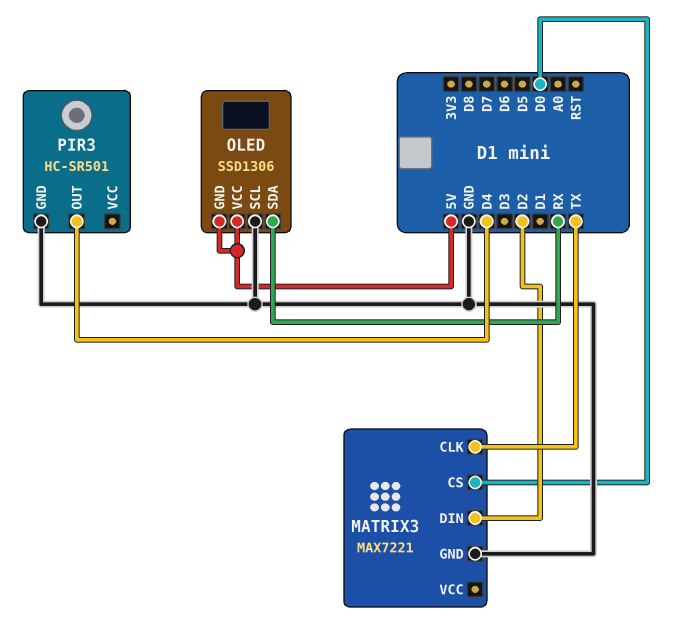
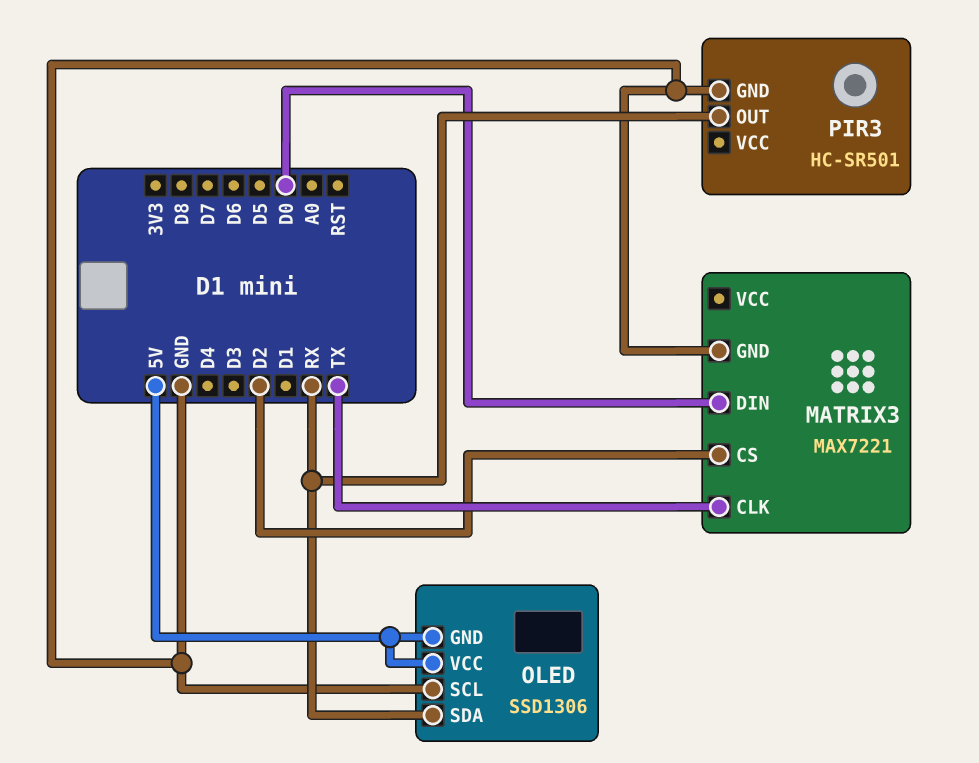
MATRIX3 pin CS: D0 -> D2
MATRIX3 pin DIN: D2 -> D0
PIR3 pin OUT: D4 -> RX

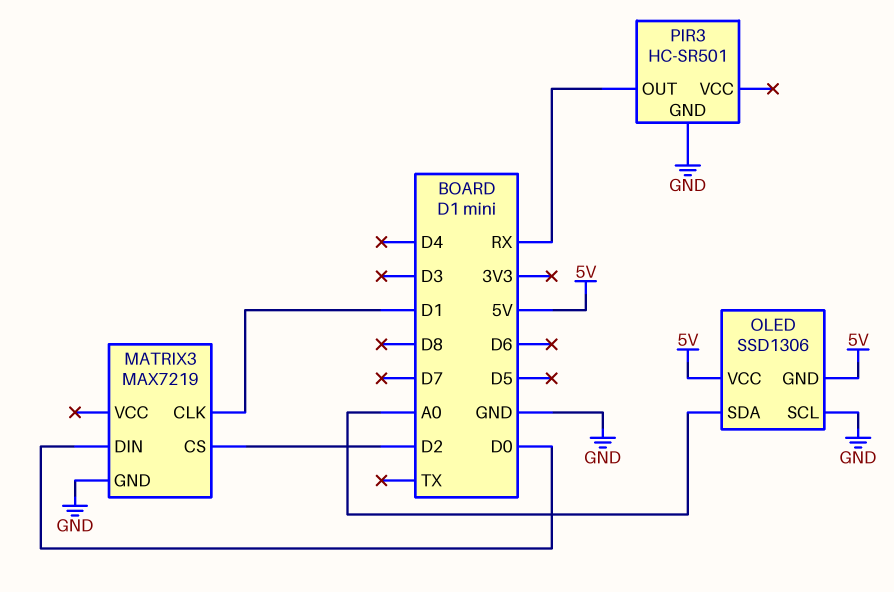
MATRIX3: MAX7221 -> MAX7219
MATRIX3 pin CLK: TX -> D1
OLED pin SDA: RX -> A0

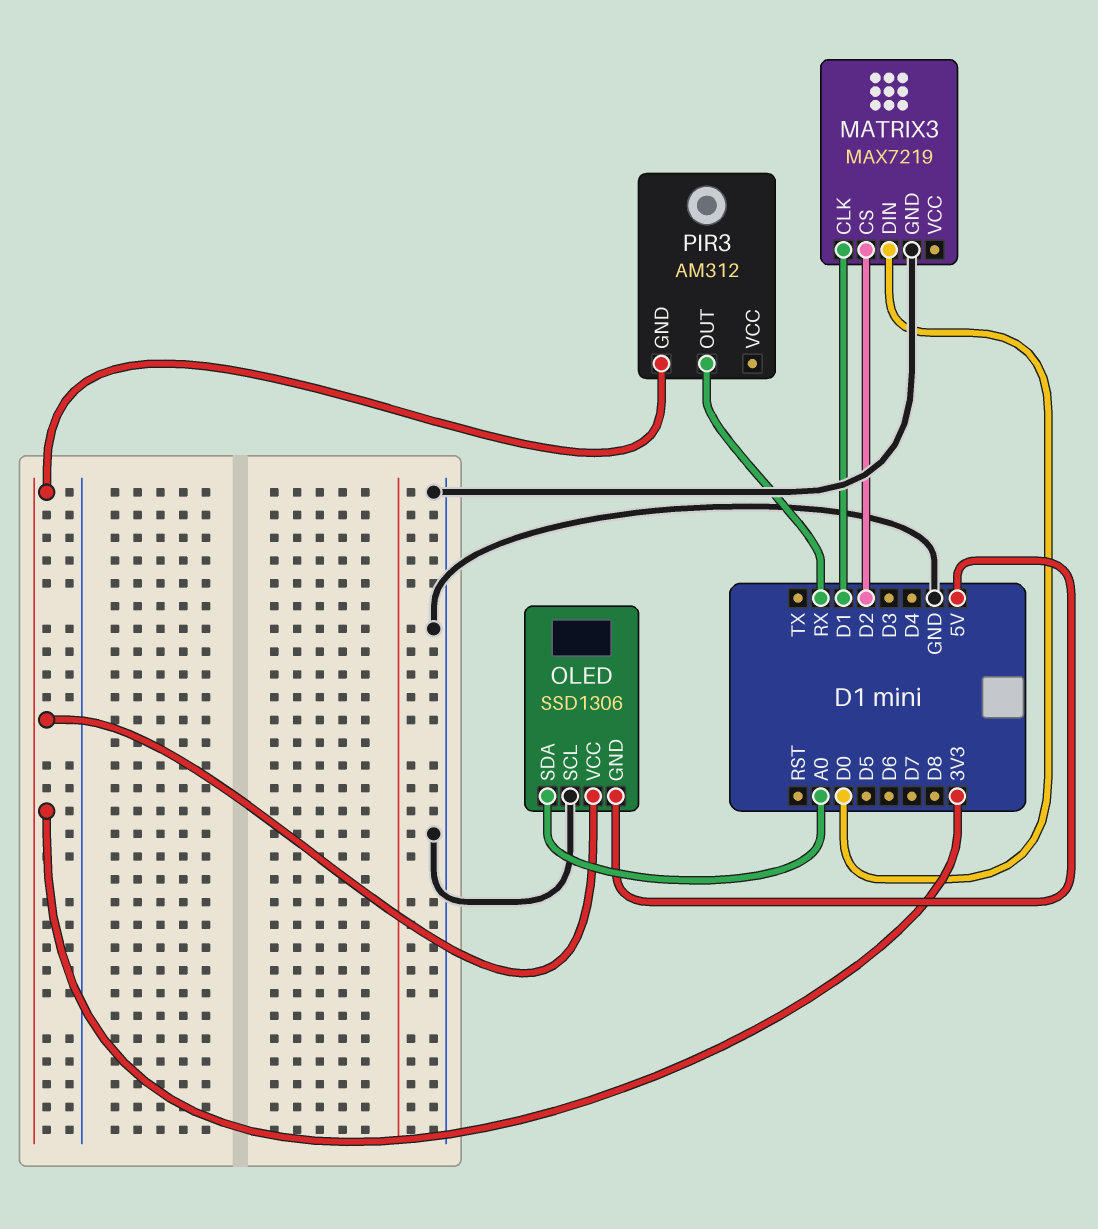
OLED pin VCC: 5V -> 3V3
PIR3: HC-SR501 -> AM312
PIR3 pin GND: GND -> 3V3

